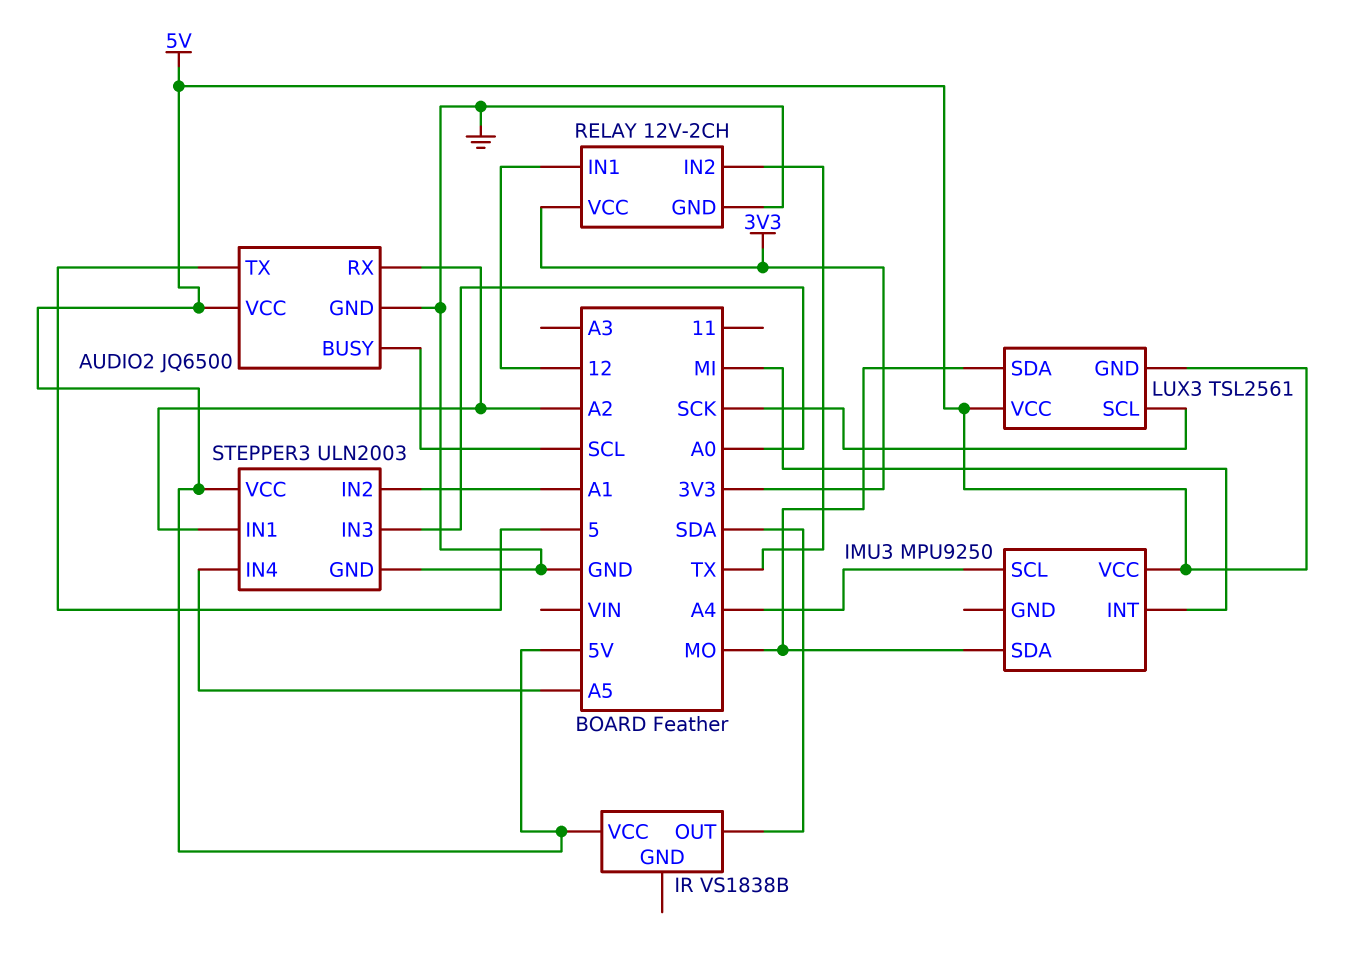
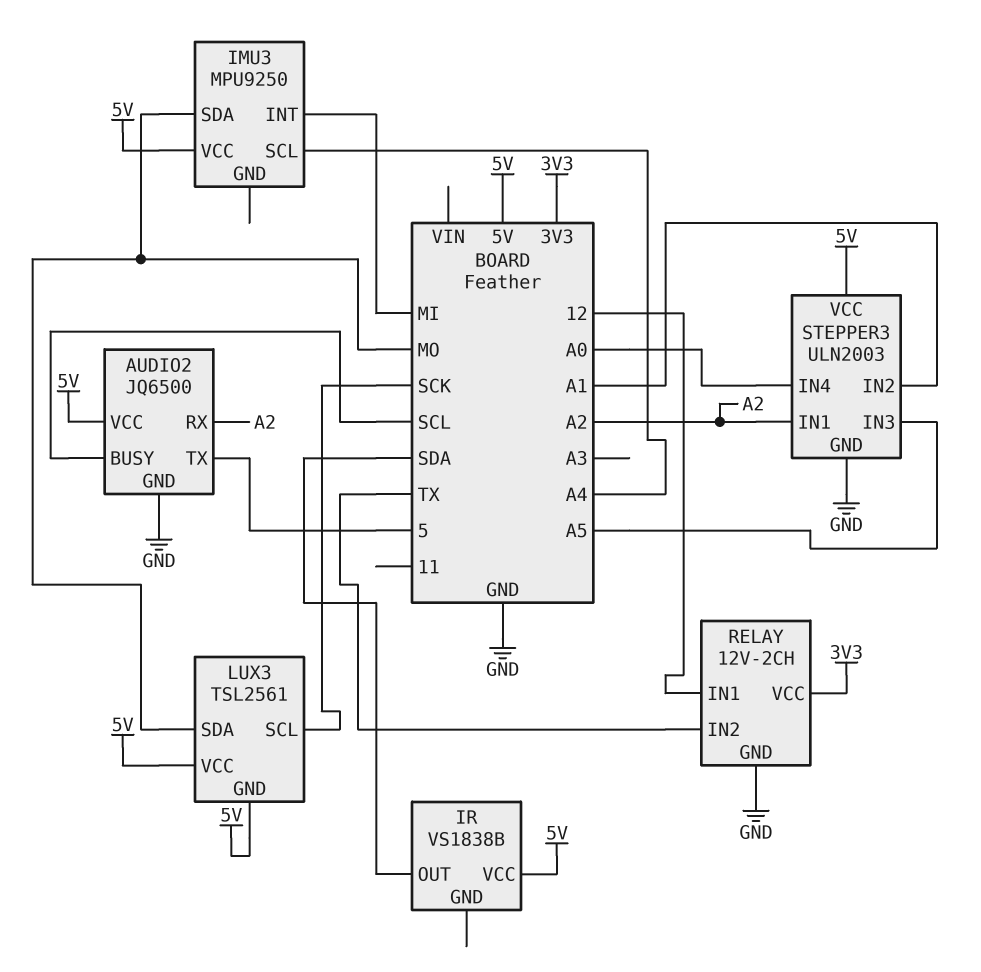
STEPPER3 pin IN3: A0 -> A5
STEPPER3 pin IN4: A5 -> A0

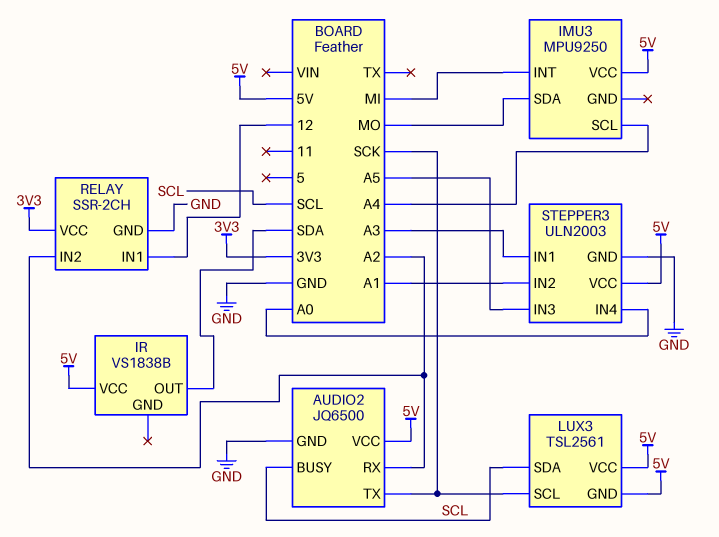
AUDIO2 pin TX: 5 -> SCK
LUX3 pin SDA: MO -> SCL
RELAY: 12V-2CH -> SSR-2CH
RELAY pin IN2: TX -> A2
STEPPER3 pin IN1: A2 -> A3

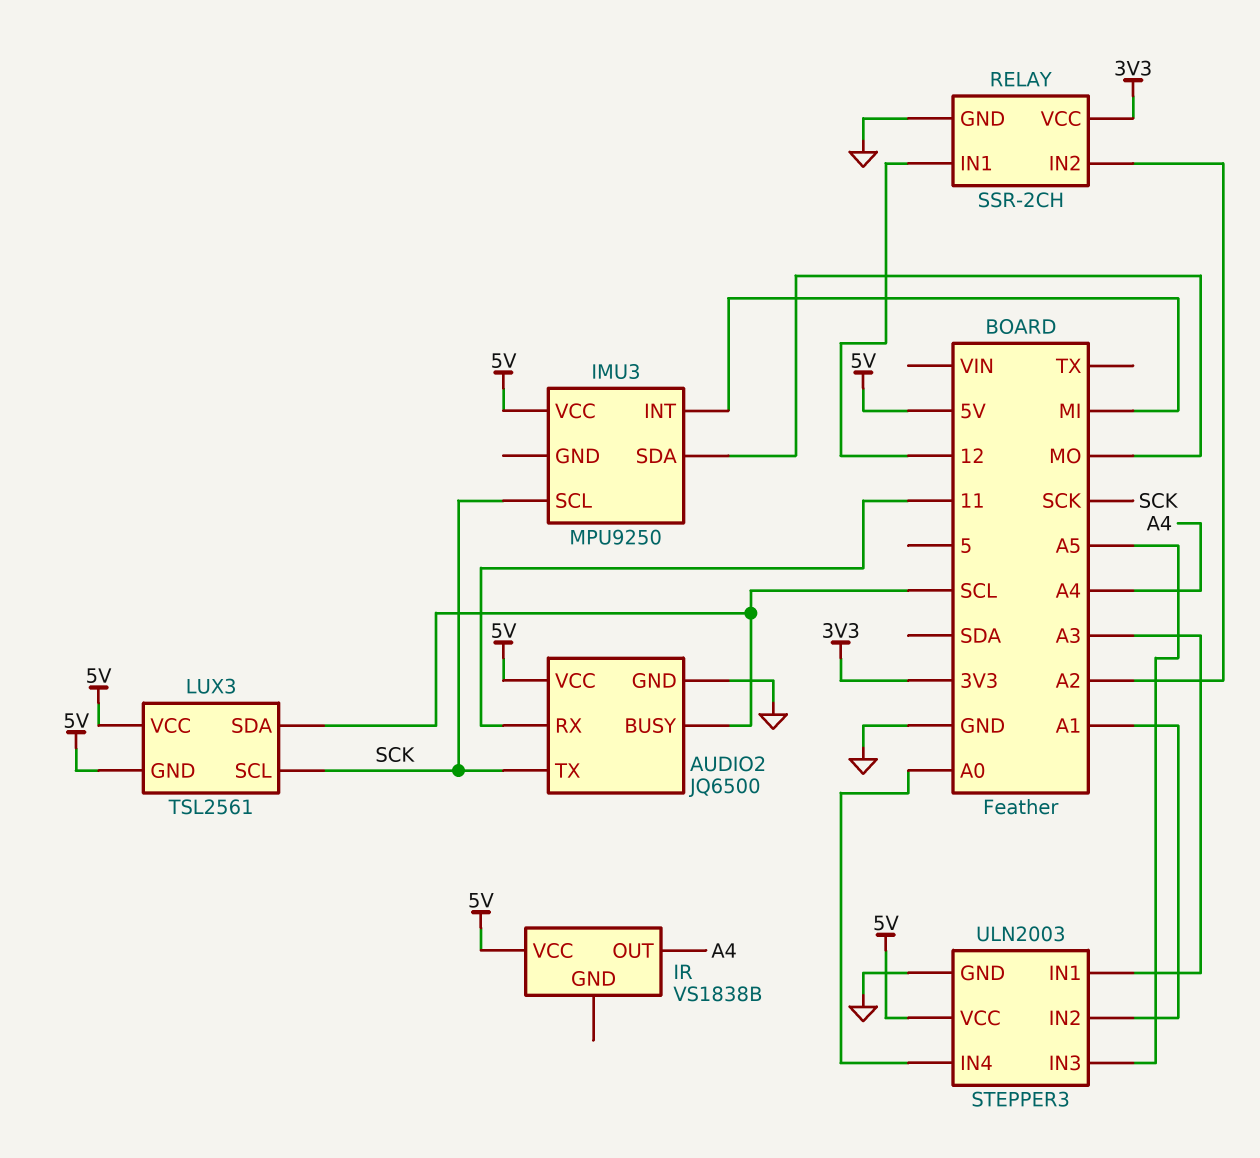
AUDIO2 pin RX: A2 -> 11
IMU3 pin SCL: A4 -> SCK
IR pin OUT: SDA -> A4

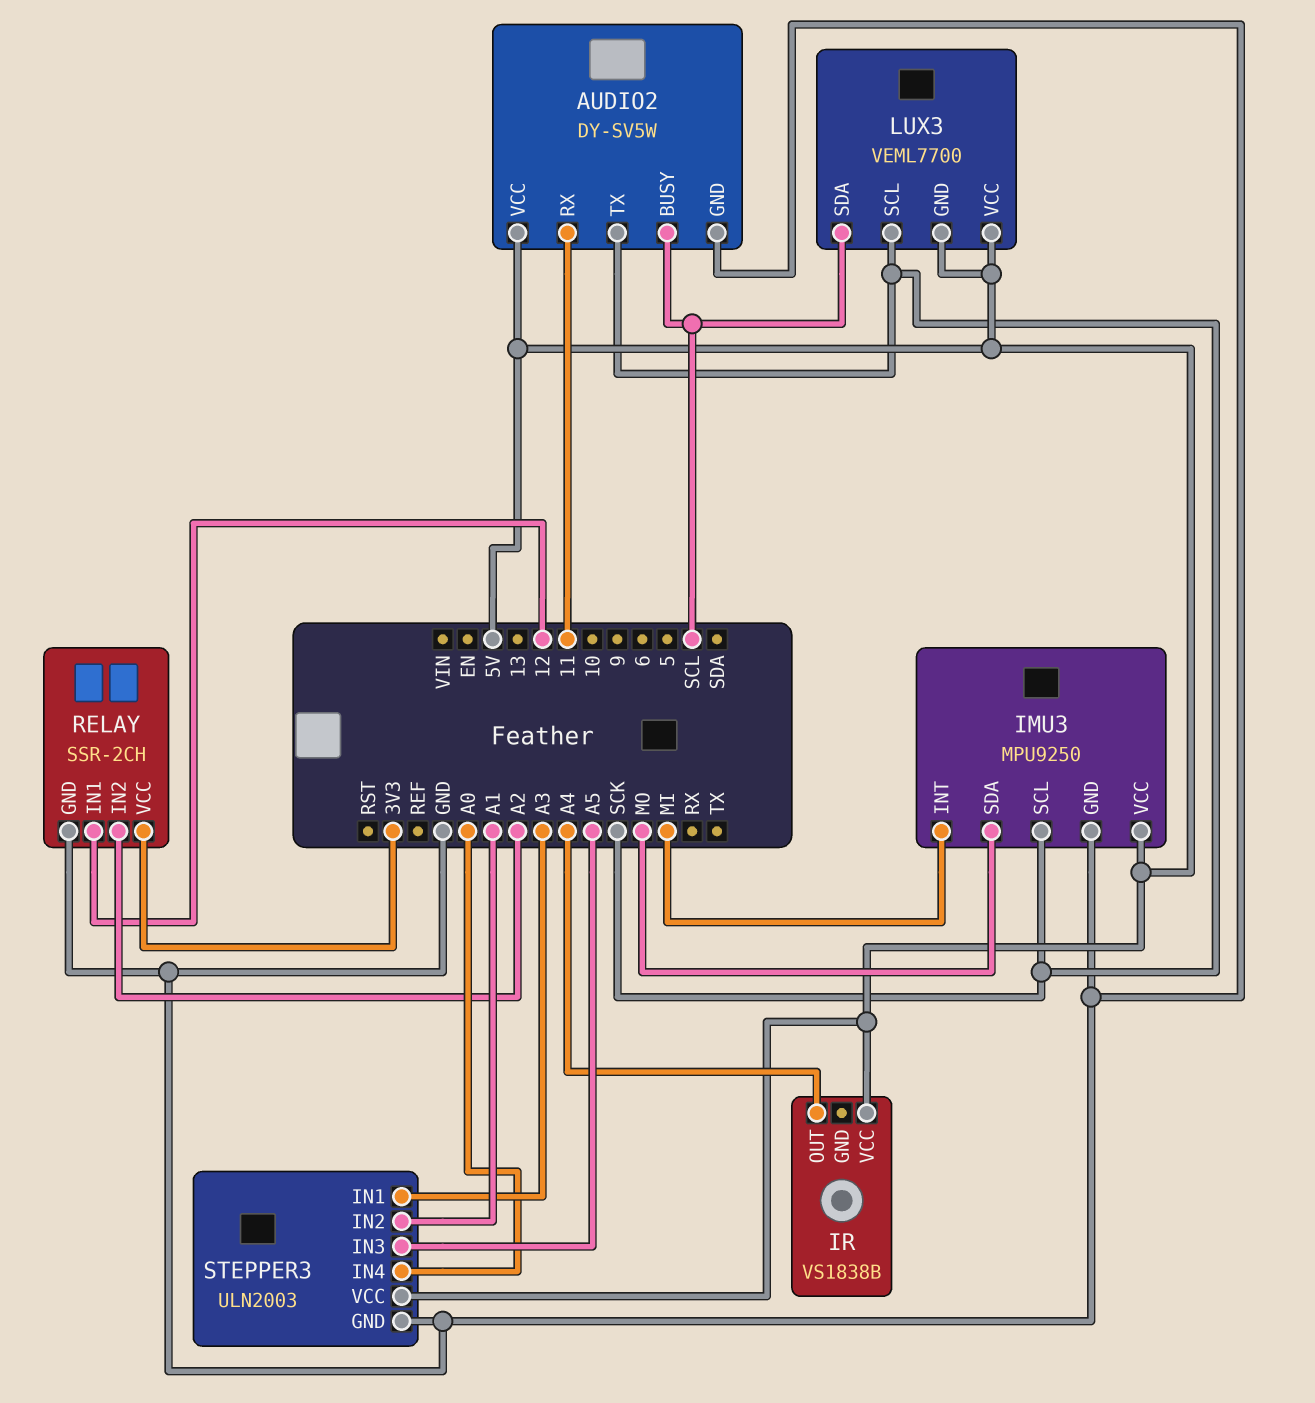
AUDIO2: JQ6500 -> DY-SV5W
IMU3 pin GND: none -> GND
LUX3: TSL2561 -> VEML7700

